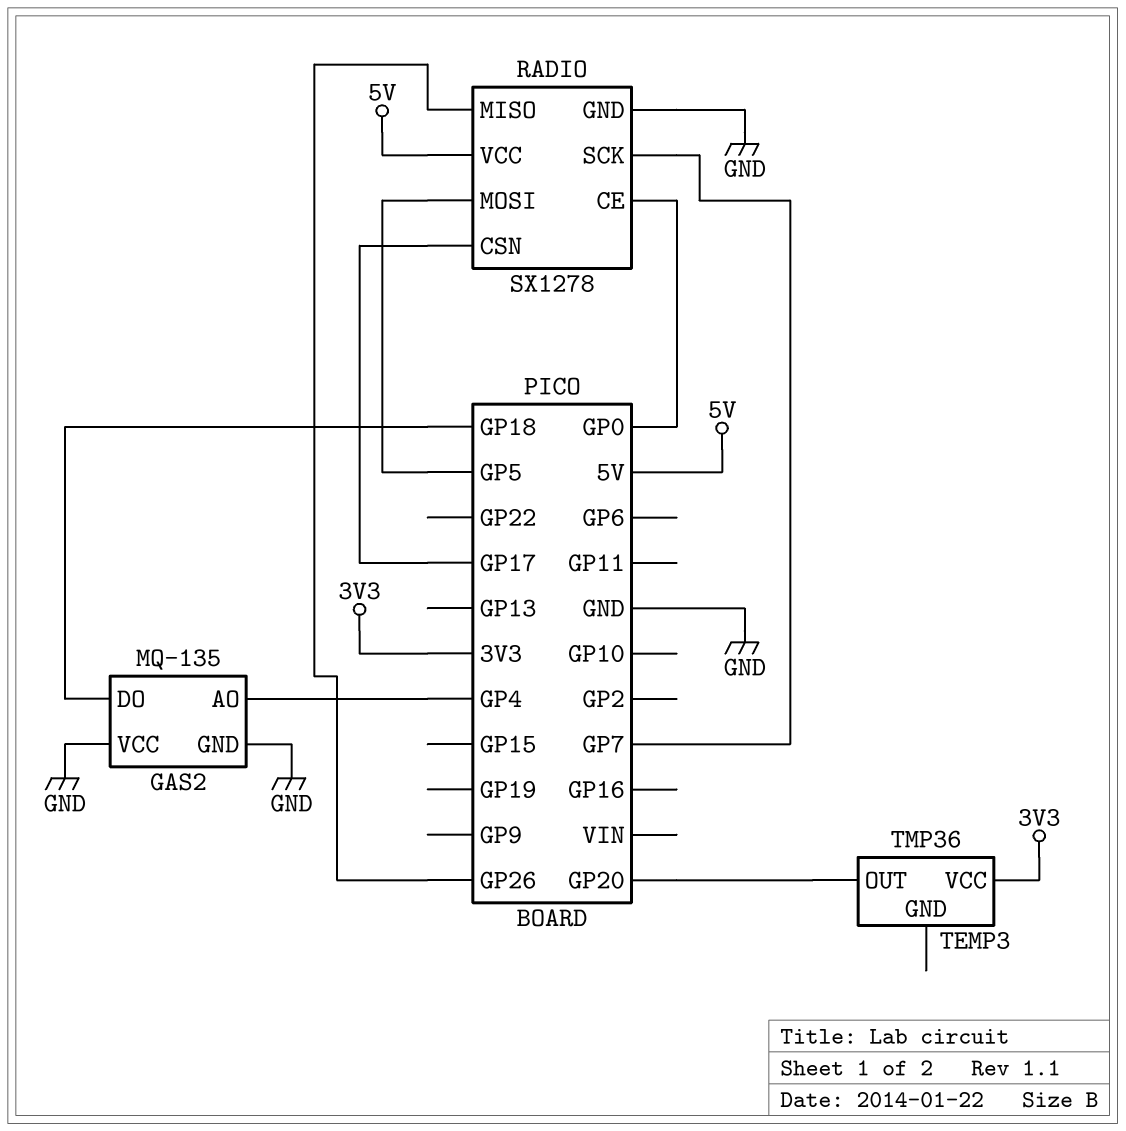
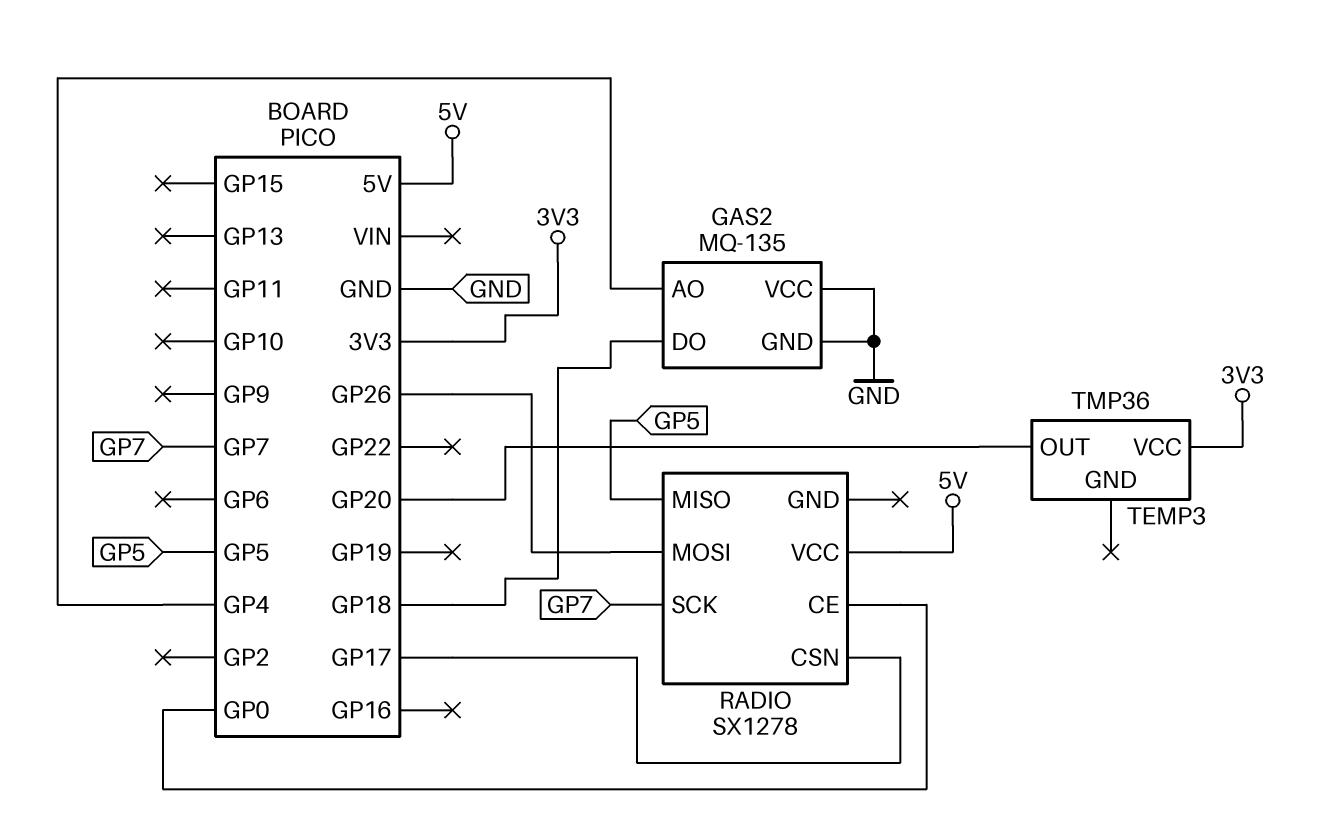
RADIO pin GND: GND -> none
RADIO pin MISO: GP26 -> GP5
RADIO pin MOSI: GP5 -> GP26

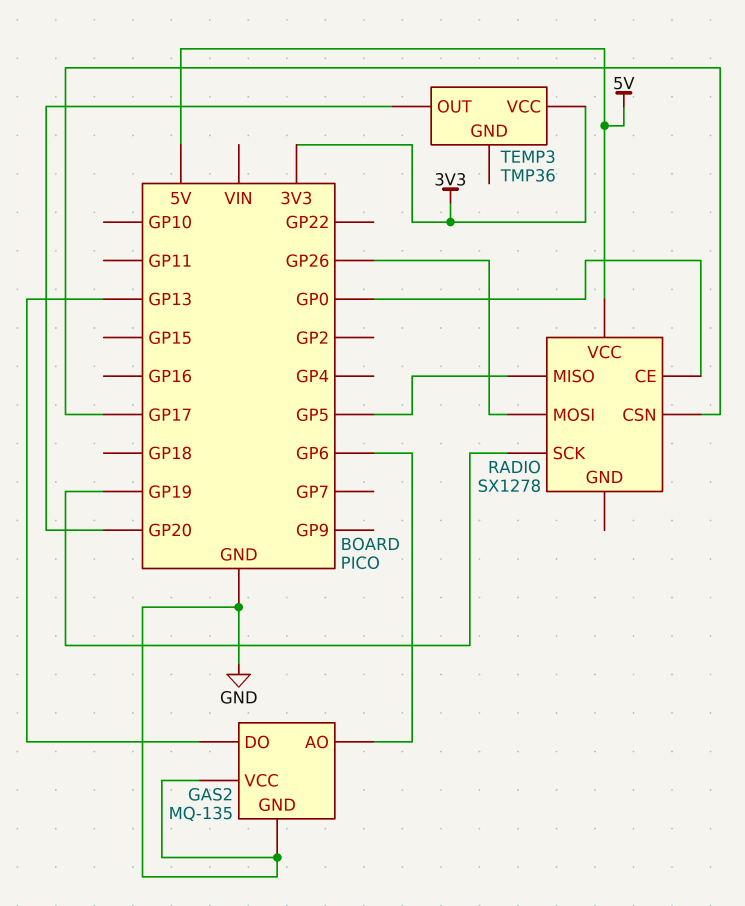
GAS2 pin AO: GP4 -> GP6
GAS2 pin DO: GP18 -> GP13
RADIO pin SCK: GP7 -> GP19

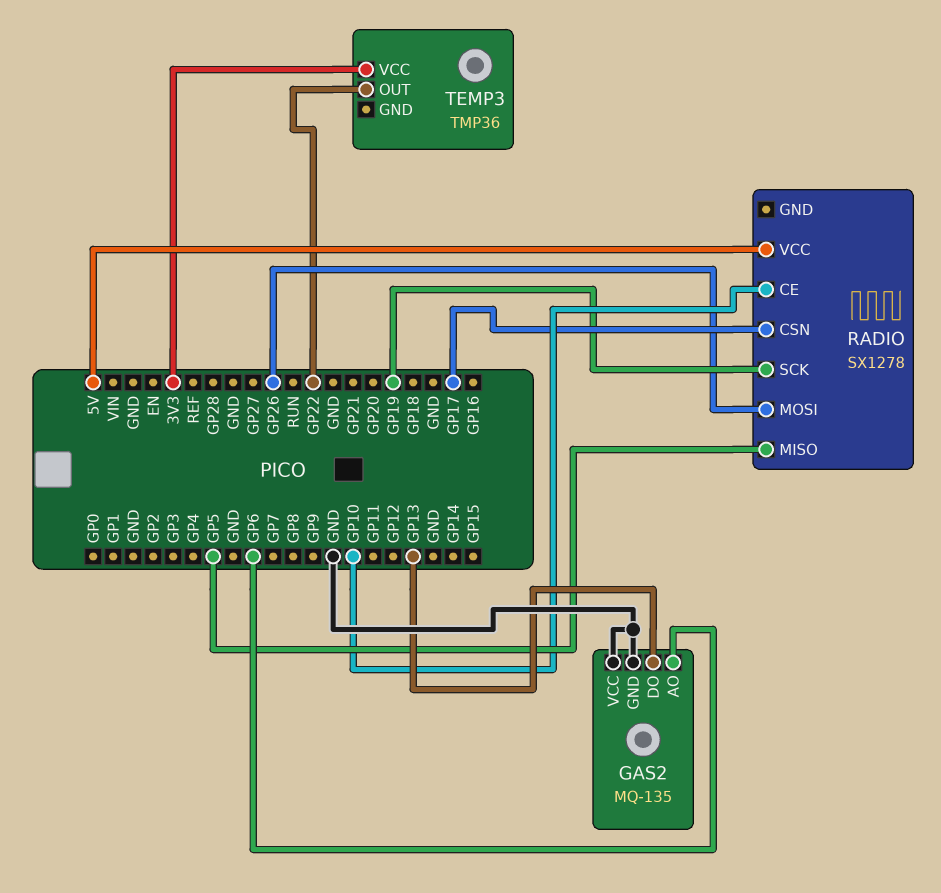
RADIO pin CE: GP0 -> GP10
TEMP3 pin OUT: GP20 -> GP22

